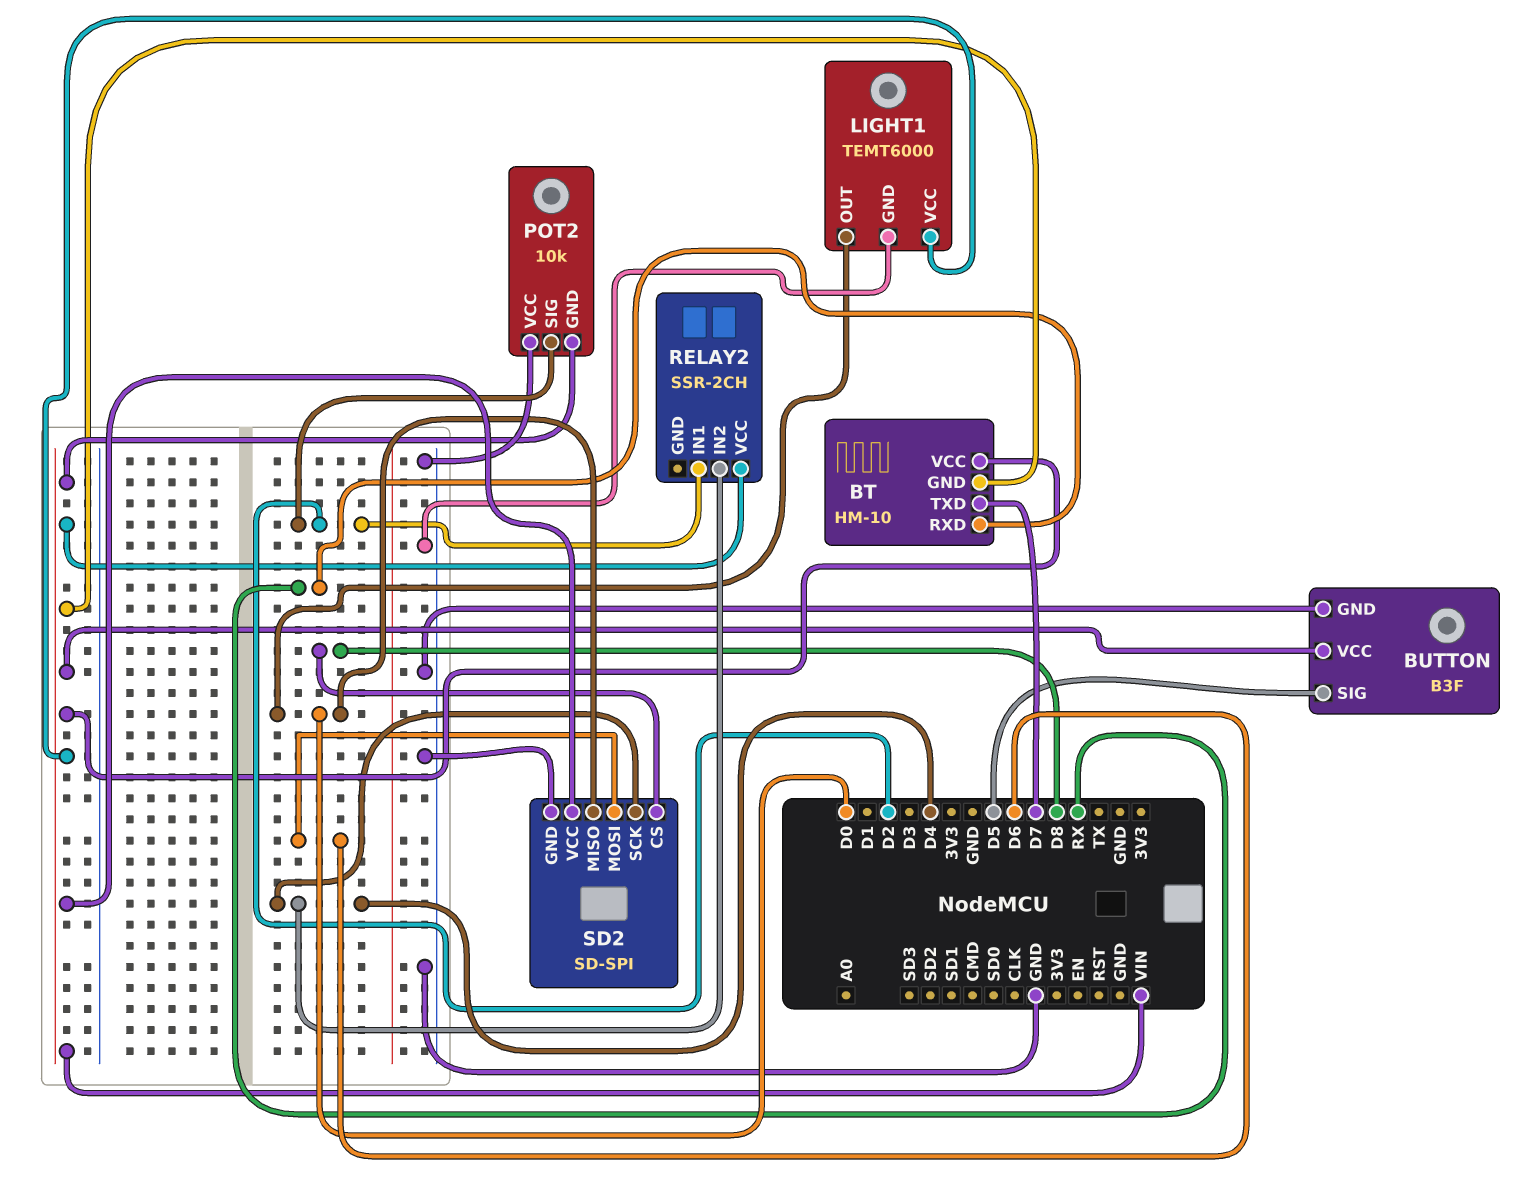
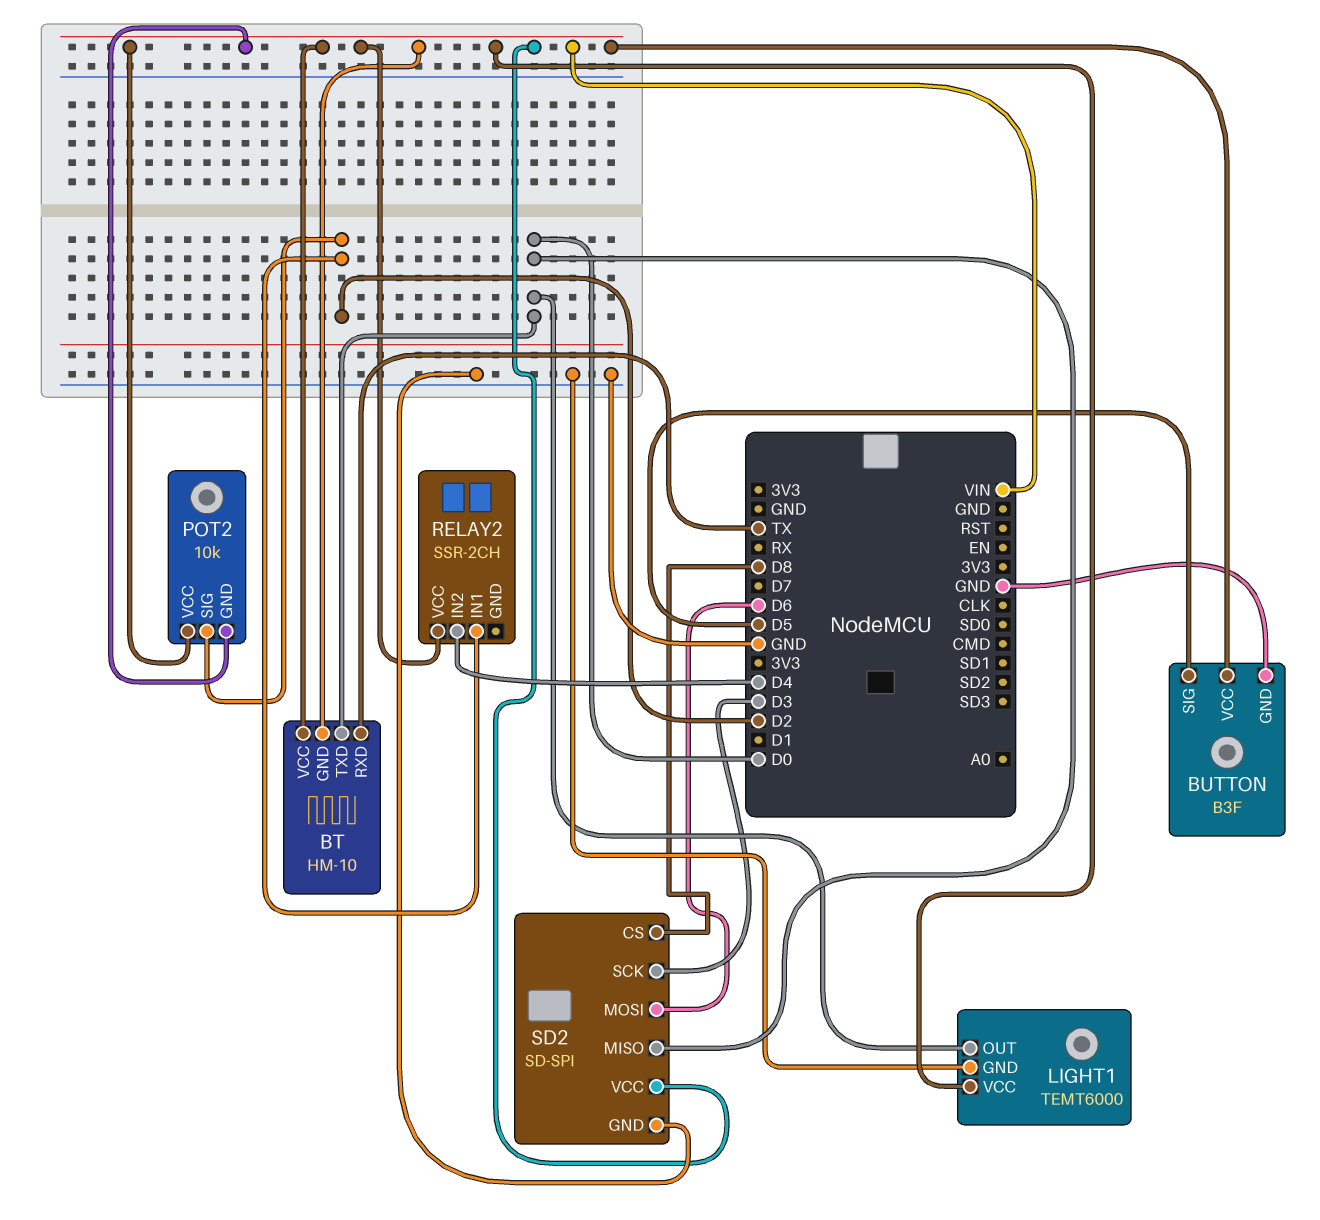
BT pin RXD: RX -> TX
BT pin TXD: D7 -> D0
POT2 pin VCC: GND -> VIN
SD2 pin SCK: D4 -> D3

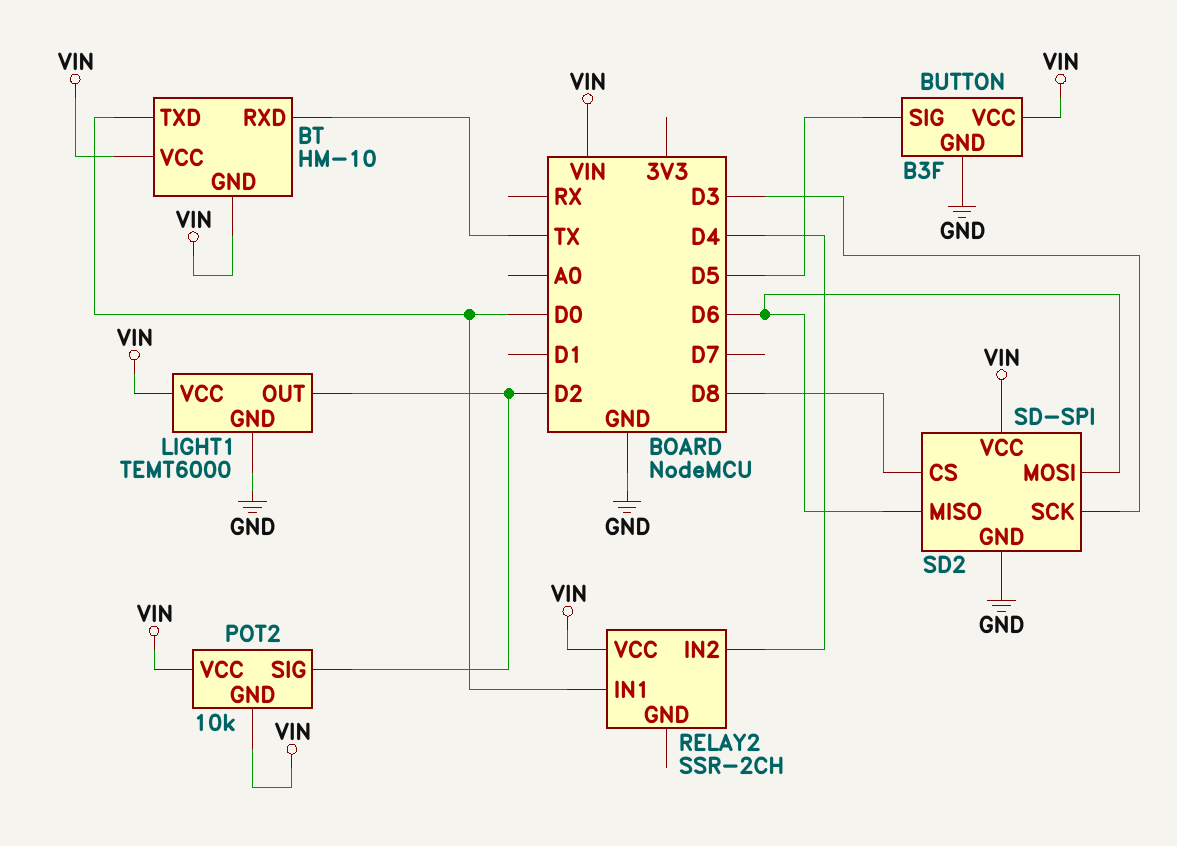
LIGHT1 pin OUT: D0 -> D2
RELAY2 pin IN1: D2 -> D0
SD2 pin MISO: D0 -> D6

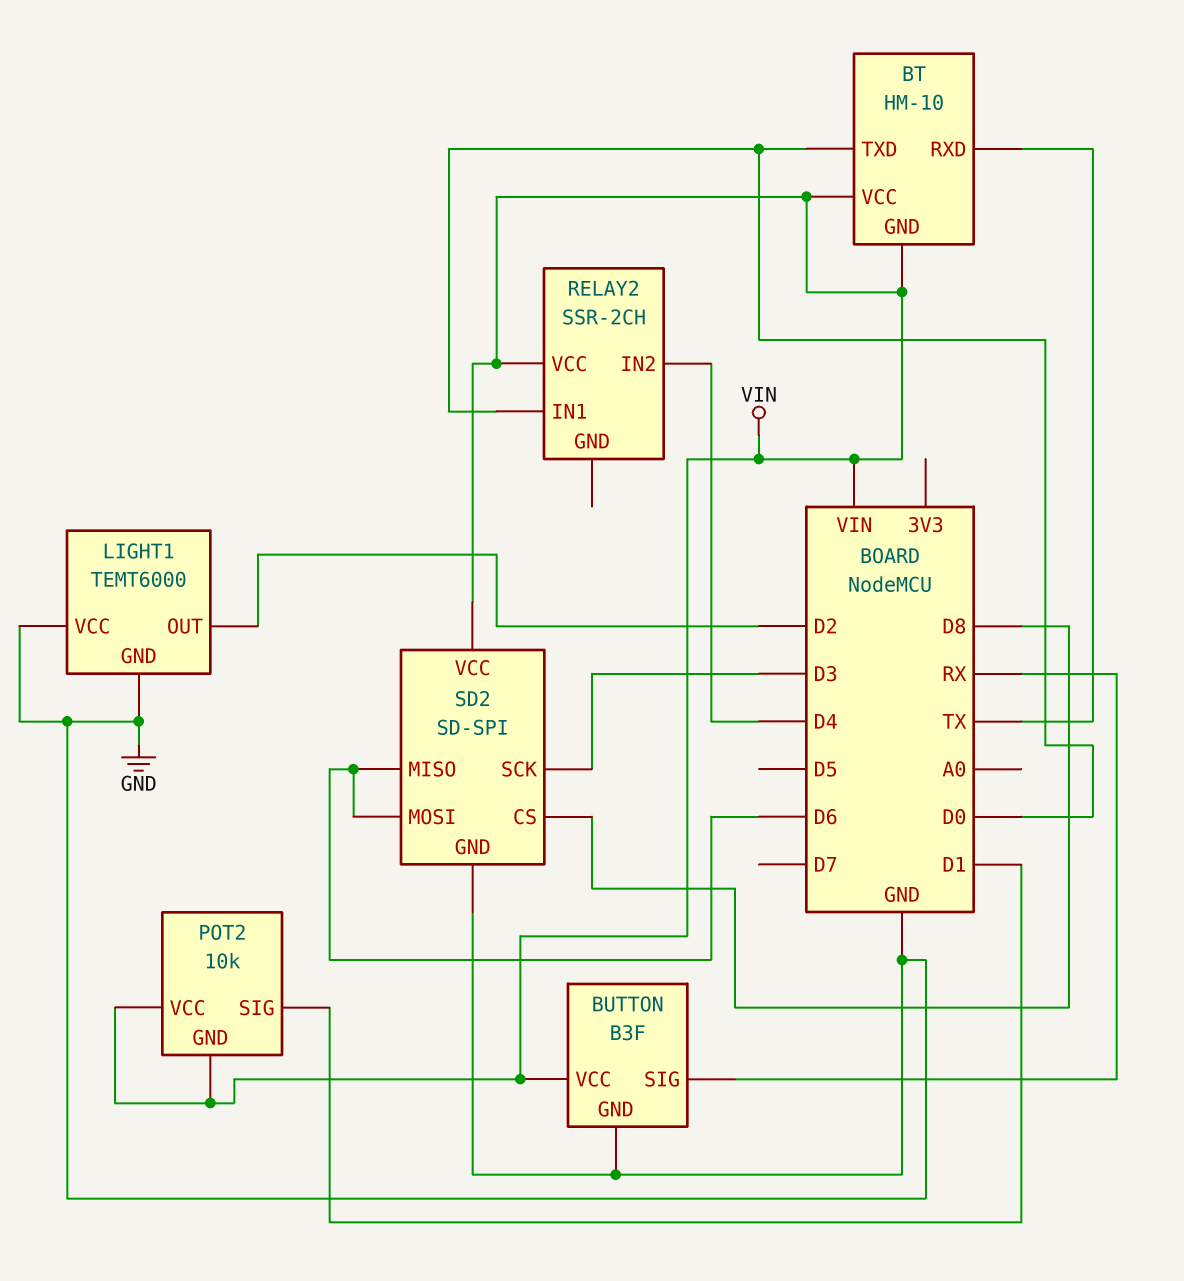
BUTTON pin SIG: D5 -> RX
LIGHT1 pin VCC: VIN -> GND
POT2 pin SIG: D2 -> D1

